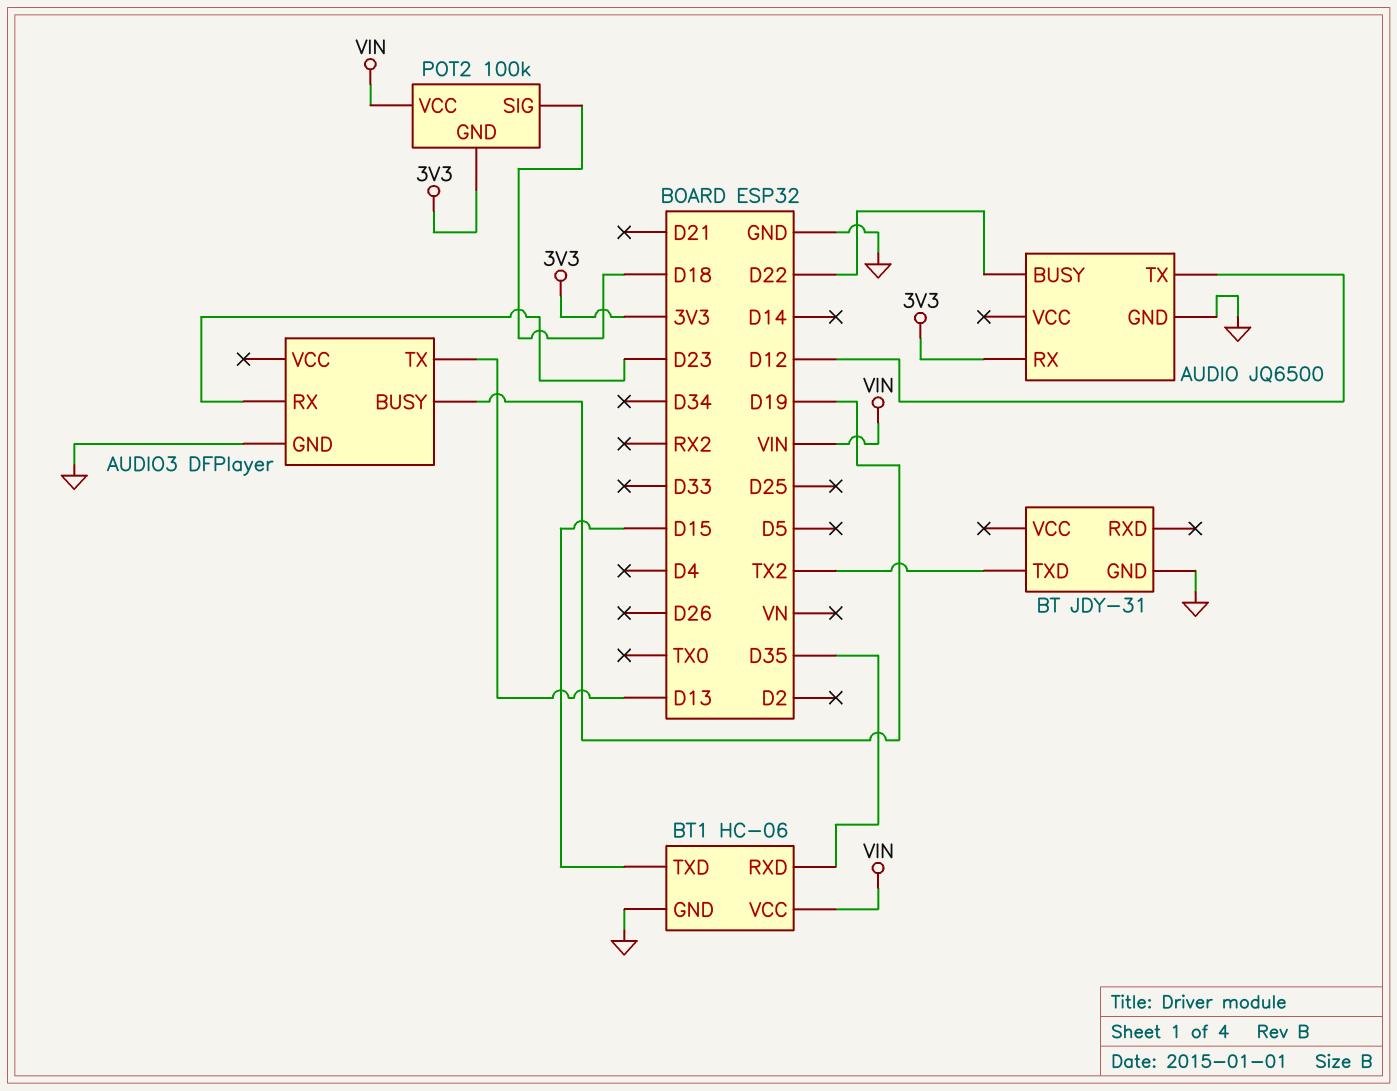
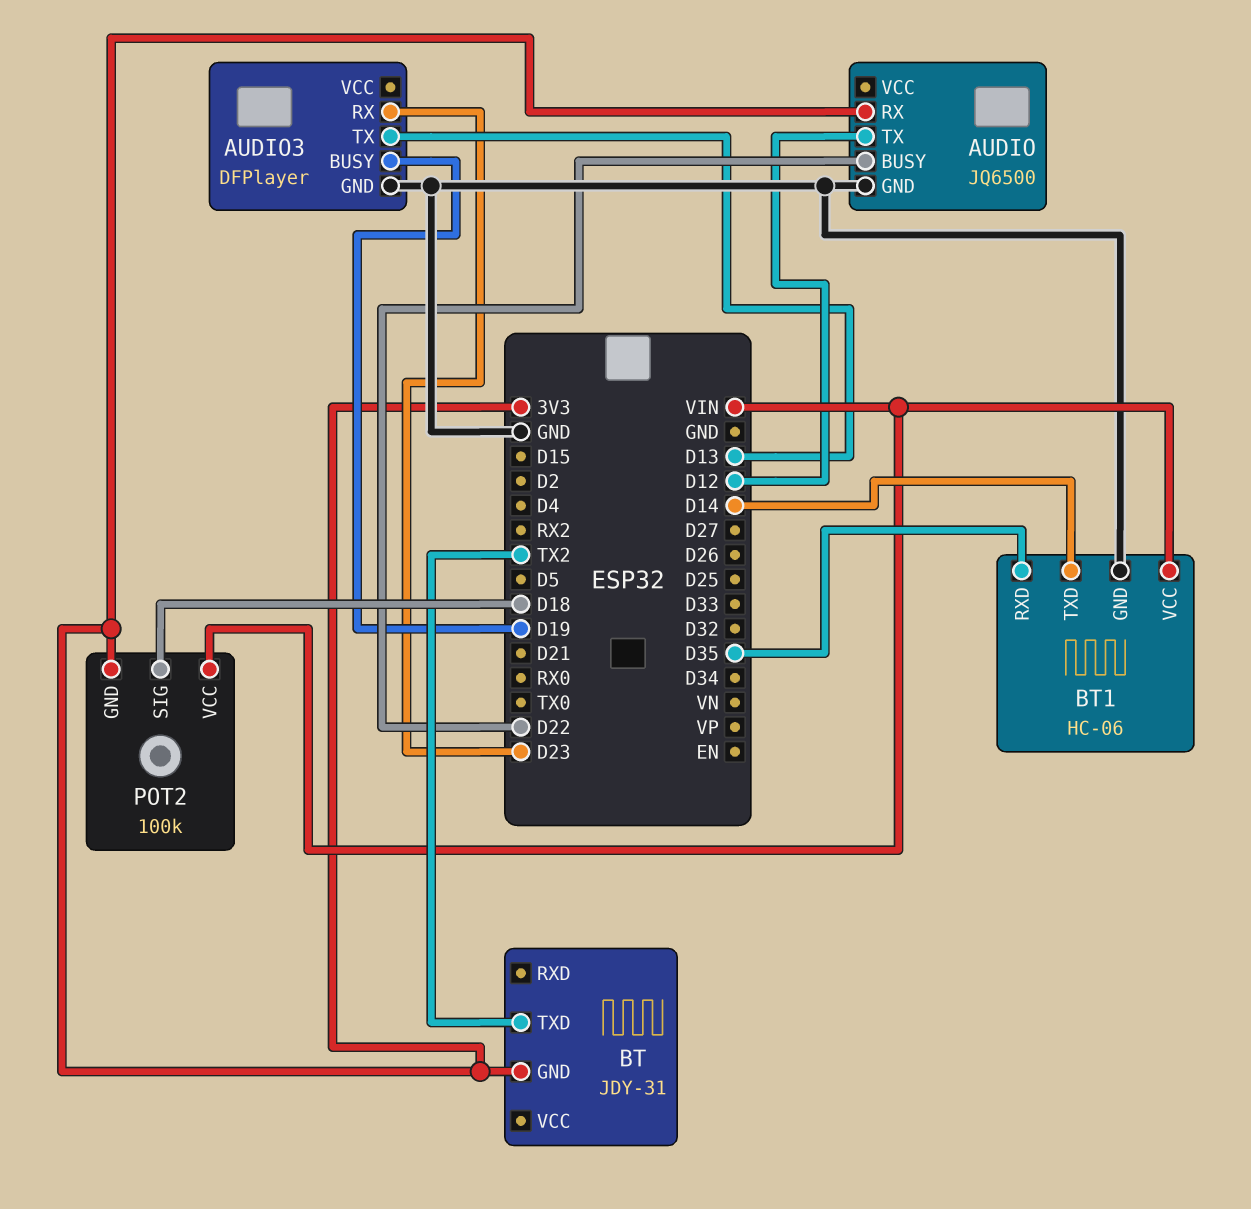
BT pin GND: GND -> 3V3
BT1 pin TXD: D15 -> D14

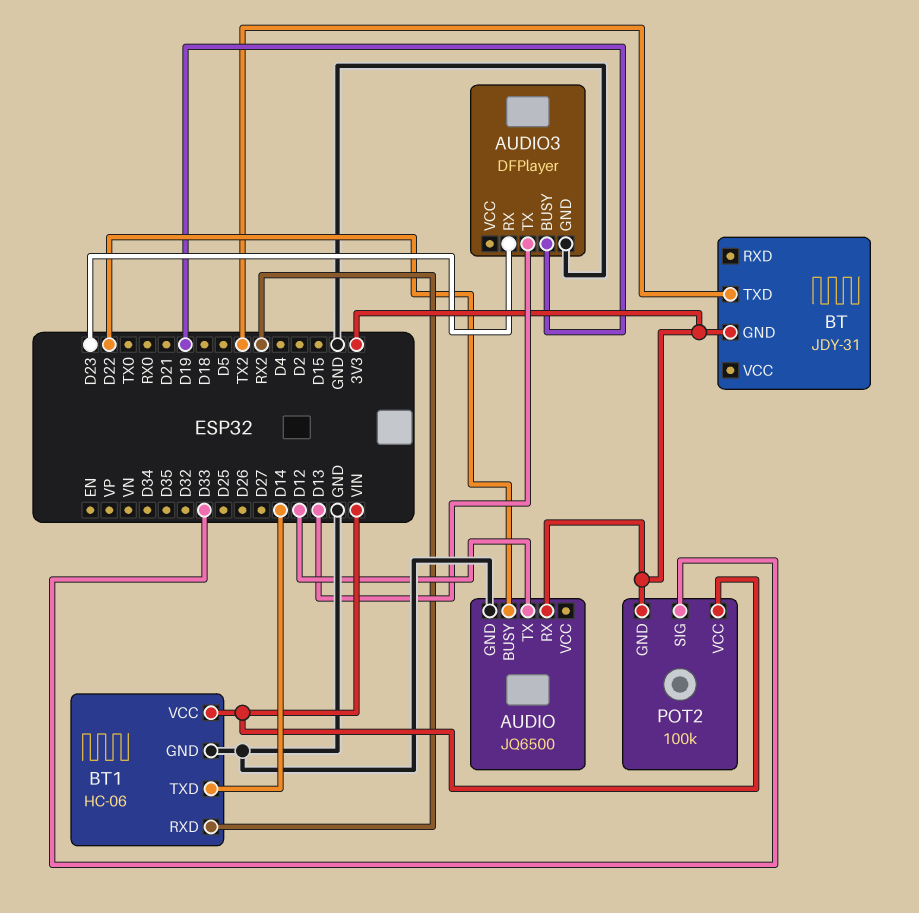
BT1 pin RXD: D35 -> RX2
POT2 pin SIG: D18 -> D33

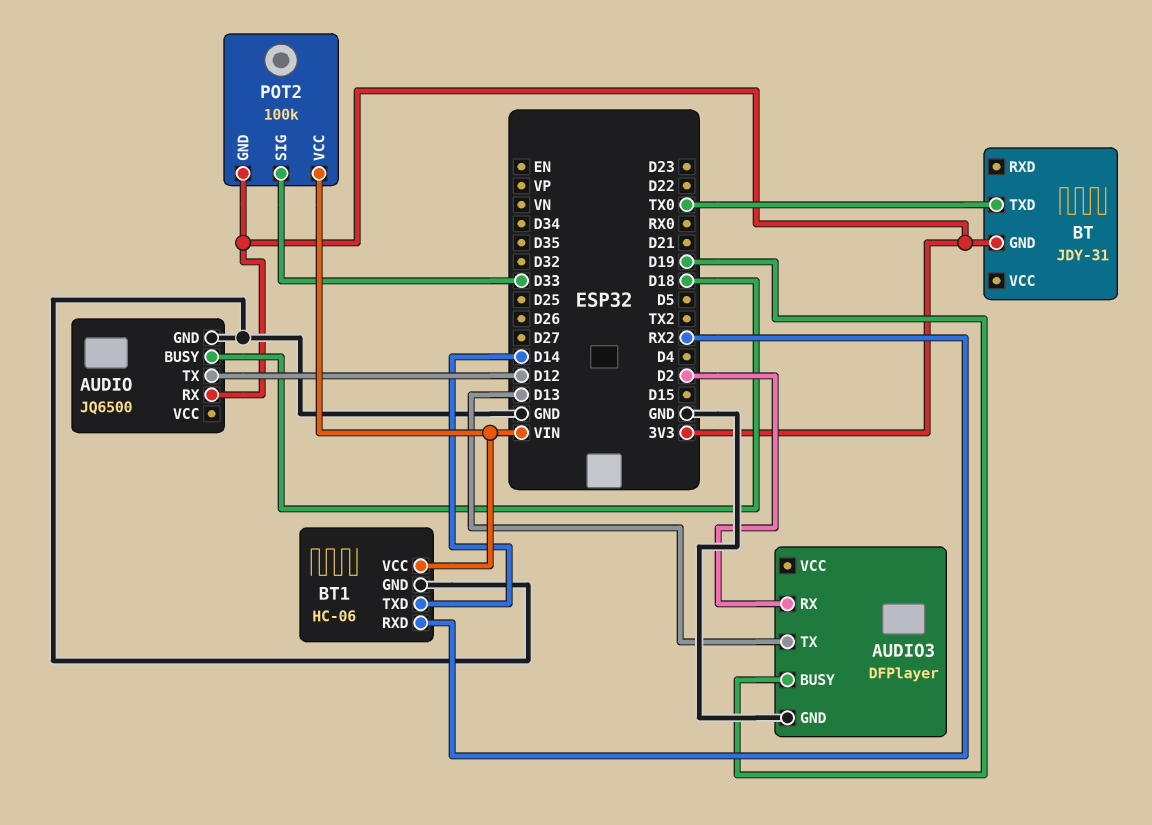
AUDIO pin BUSY: D22 -> D18
AUDIO3 pin RX: D23 -> D2
BT pin TXD: TX2 -> TX0

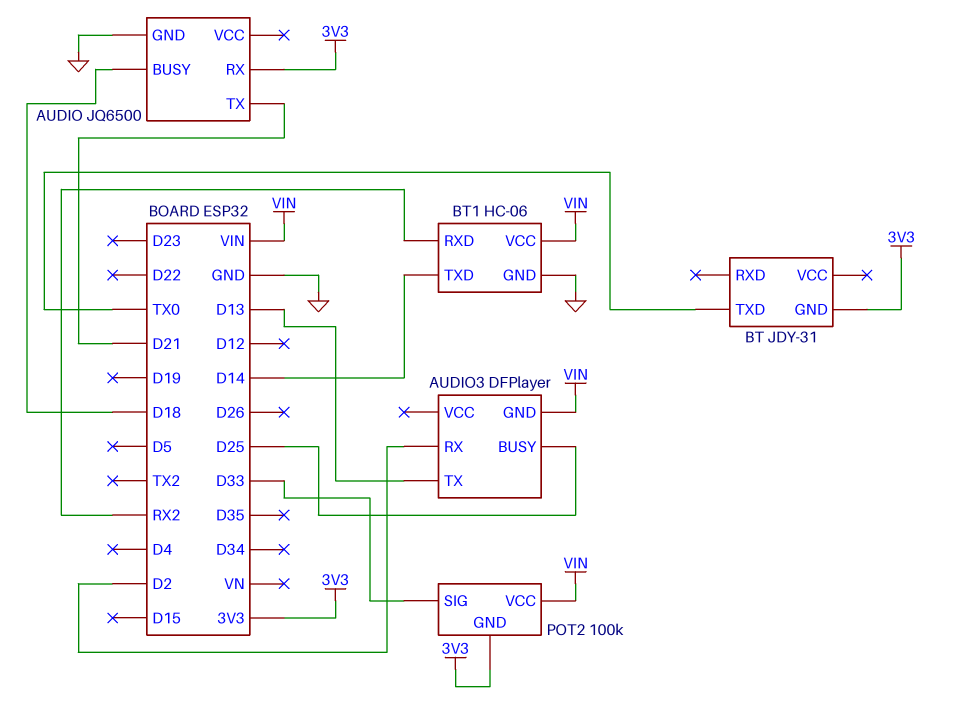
AUDIO pin TX: D12 -> D21
AUDIO3 pin BUSY: D19 -> D25
AUDIO3 pin GND: GND -> VIN

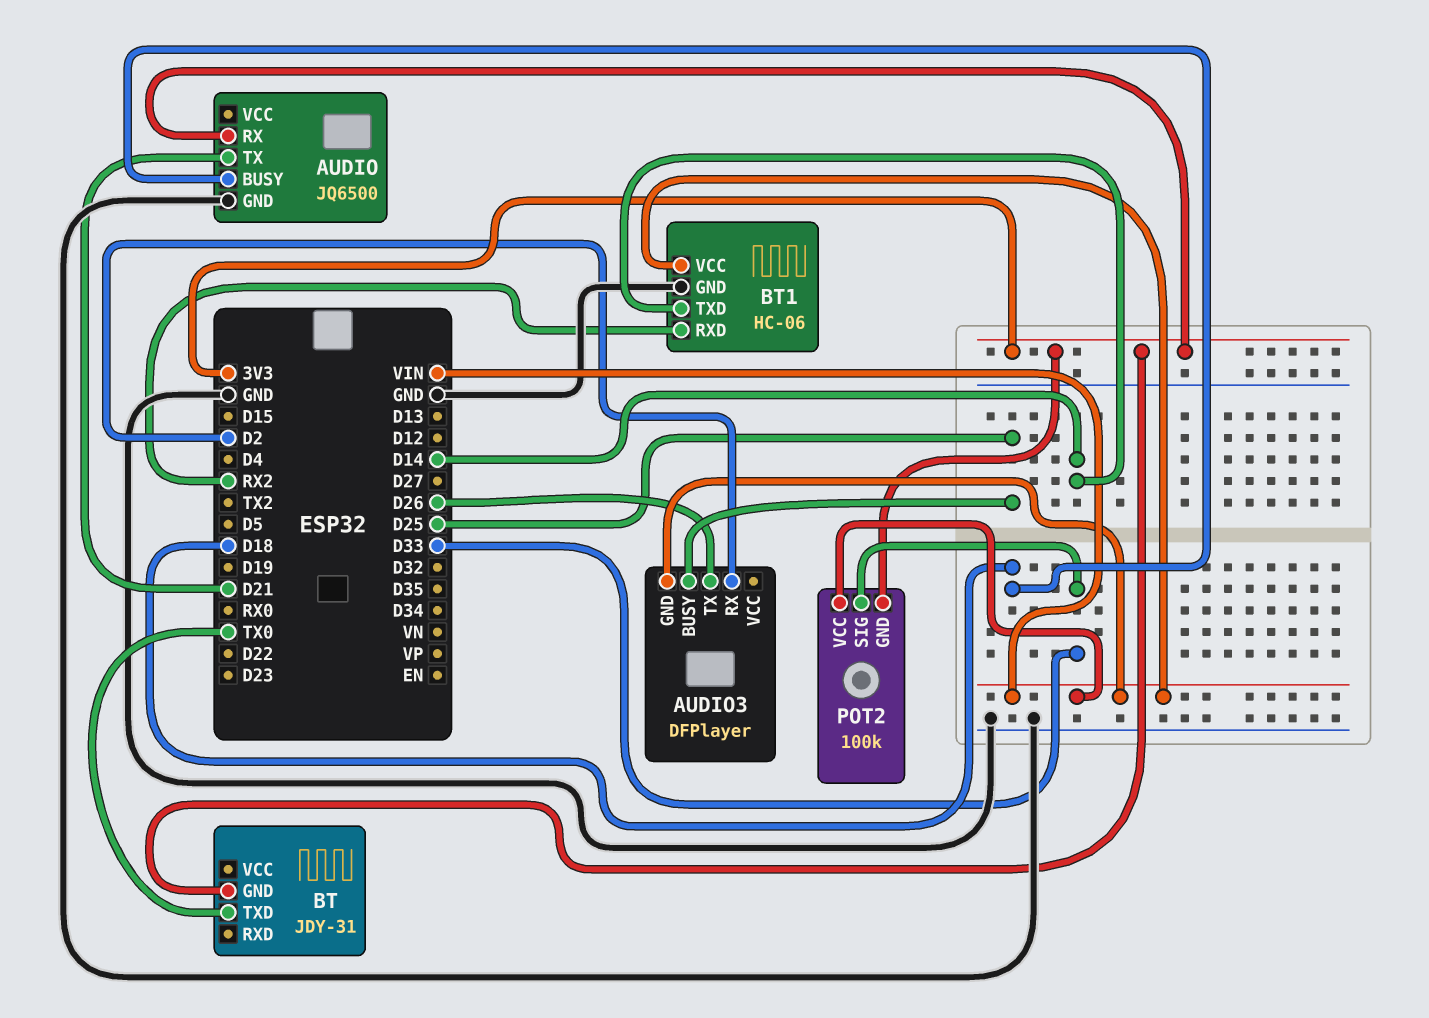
AUDIO3 pin TX: D13 -> D26

